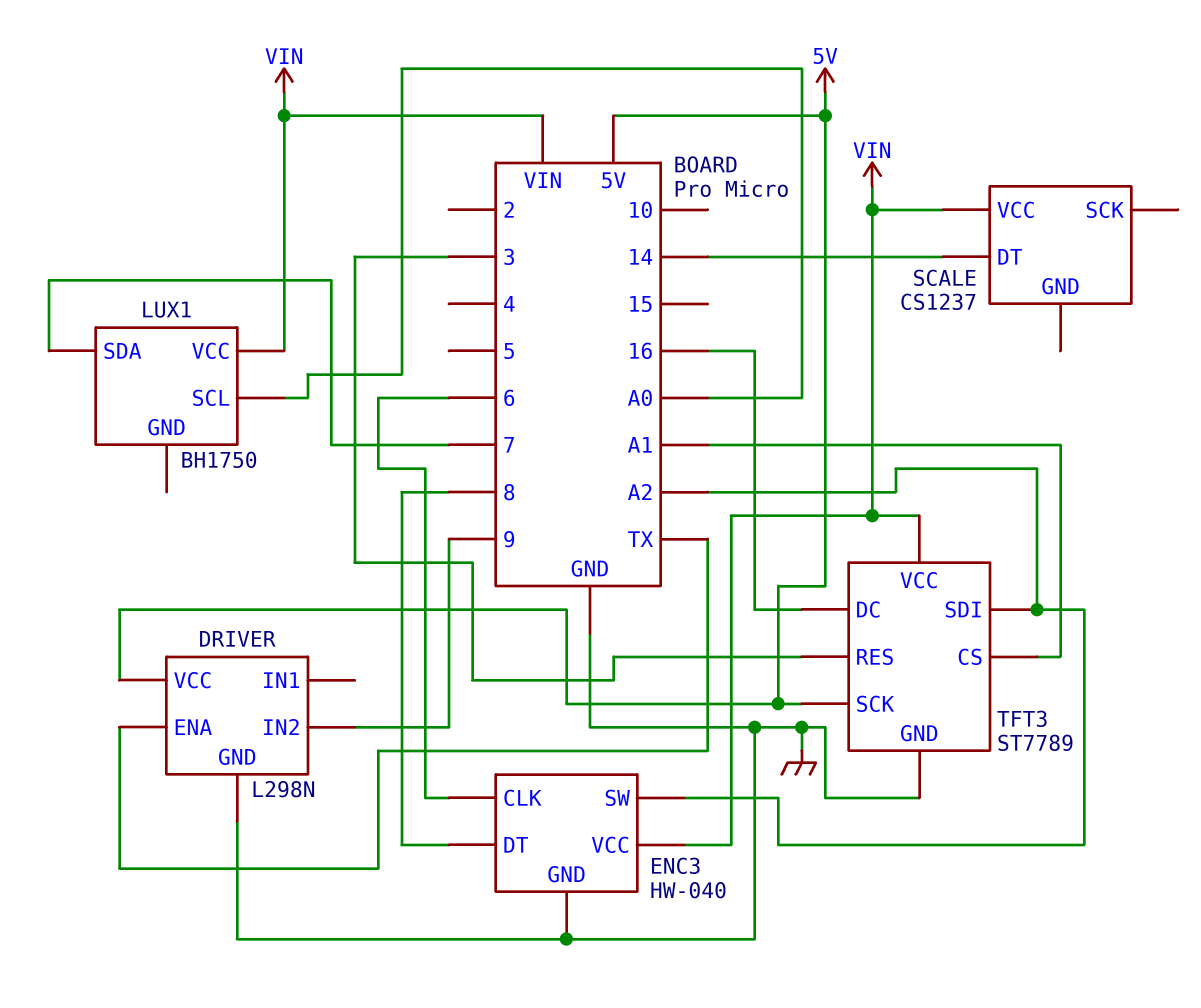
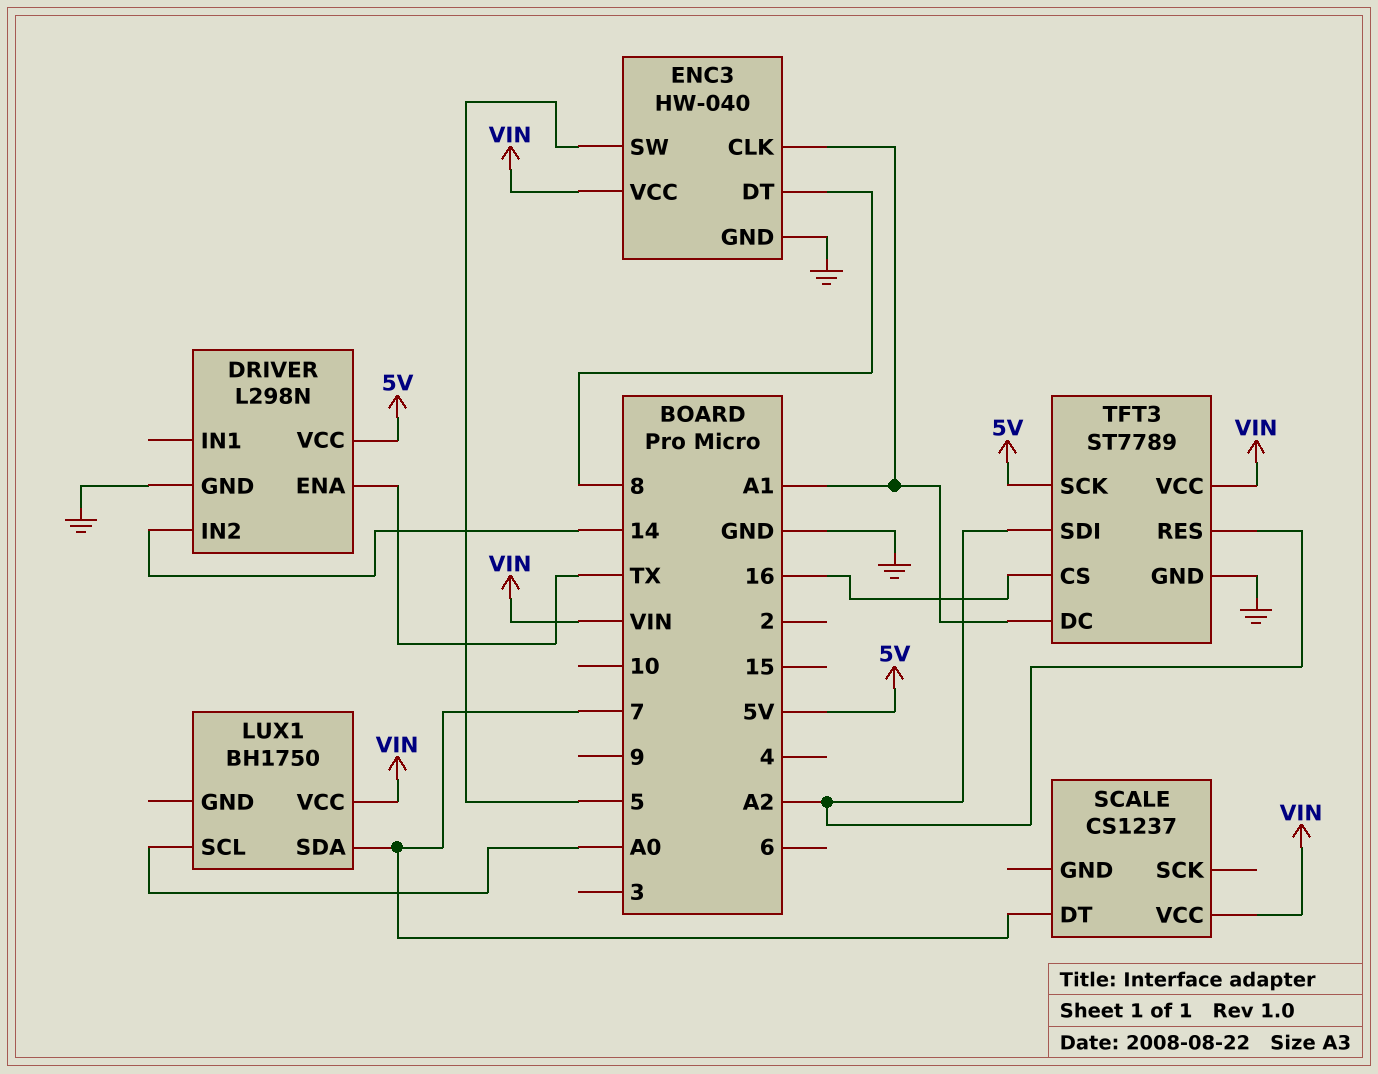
DRIVER pin IN2: 9 -> 14
ENC3 pin CLK: 6 -> A1
ENC3 pin SW: A2 -> 5
SCALE pin DT: 14 -> 7
TFT3 pin CS: A1 -> 16
TFT3 pin DC: 16 -> A1
TFT3 pin RES: 3 -> A2

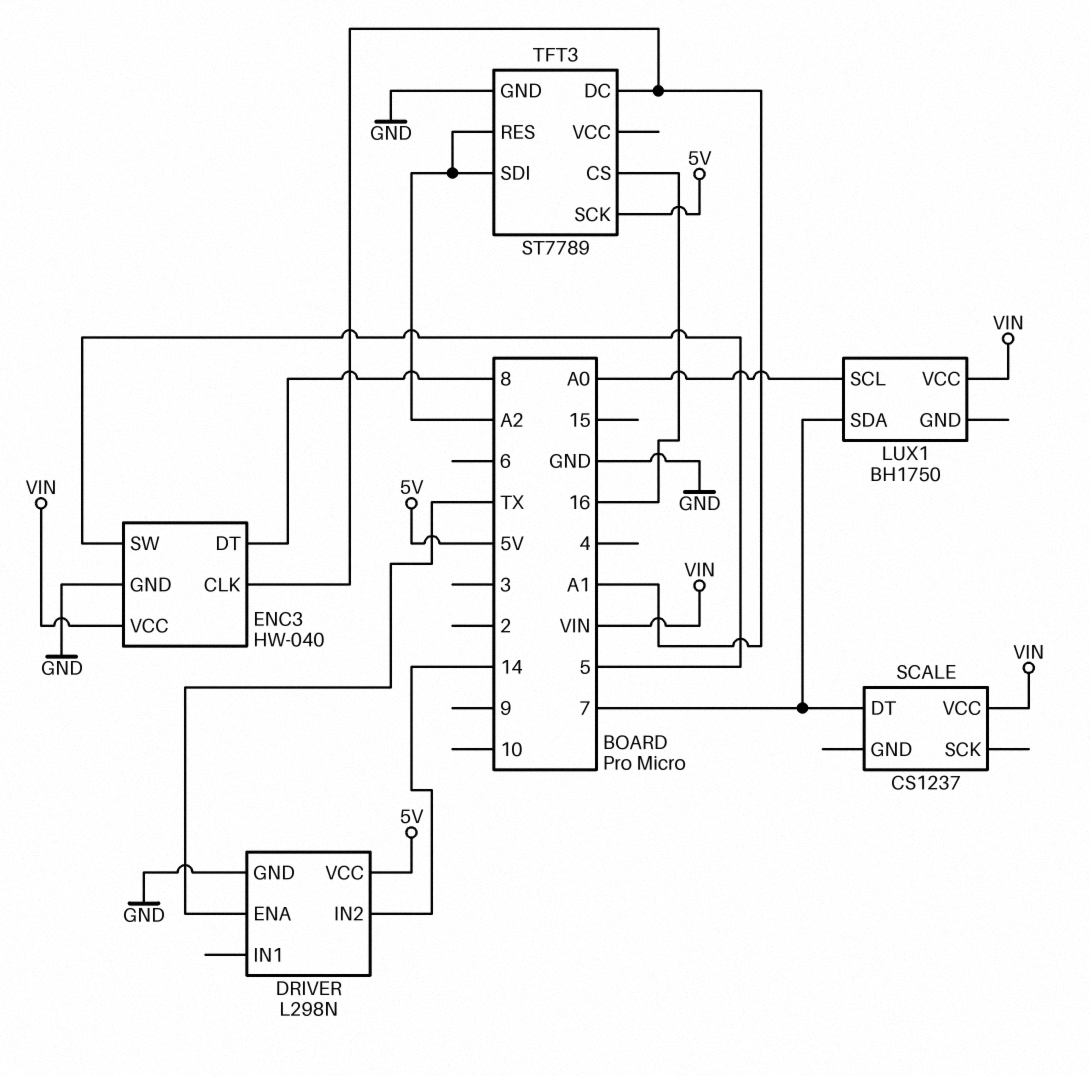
TFT3 pin VCC: VIN -> none

